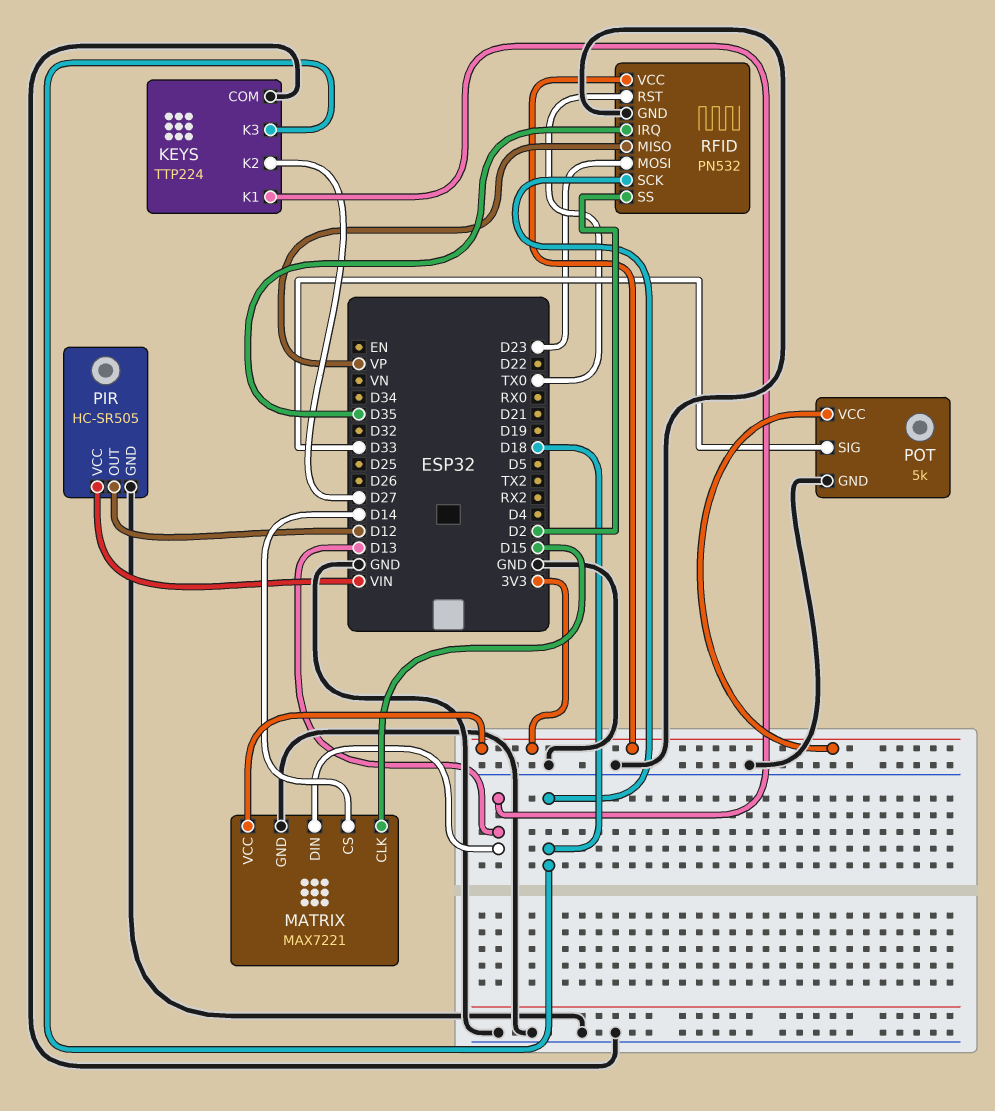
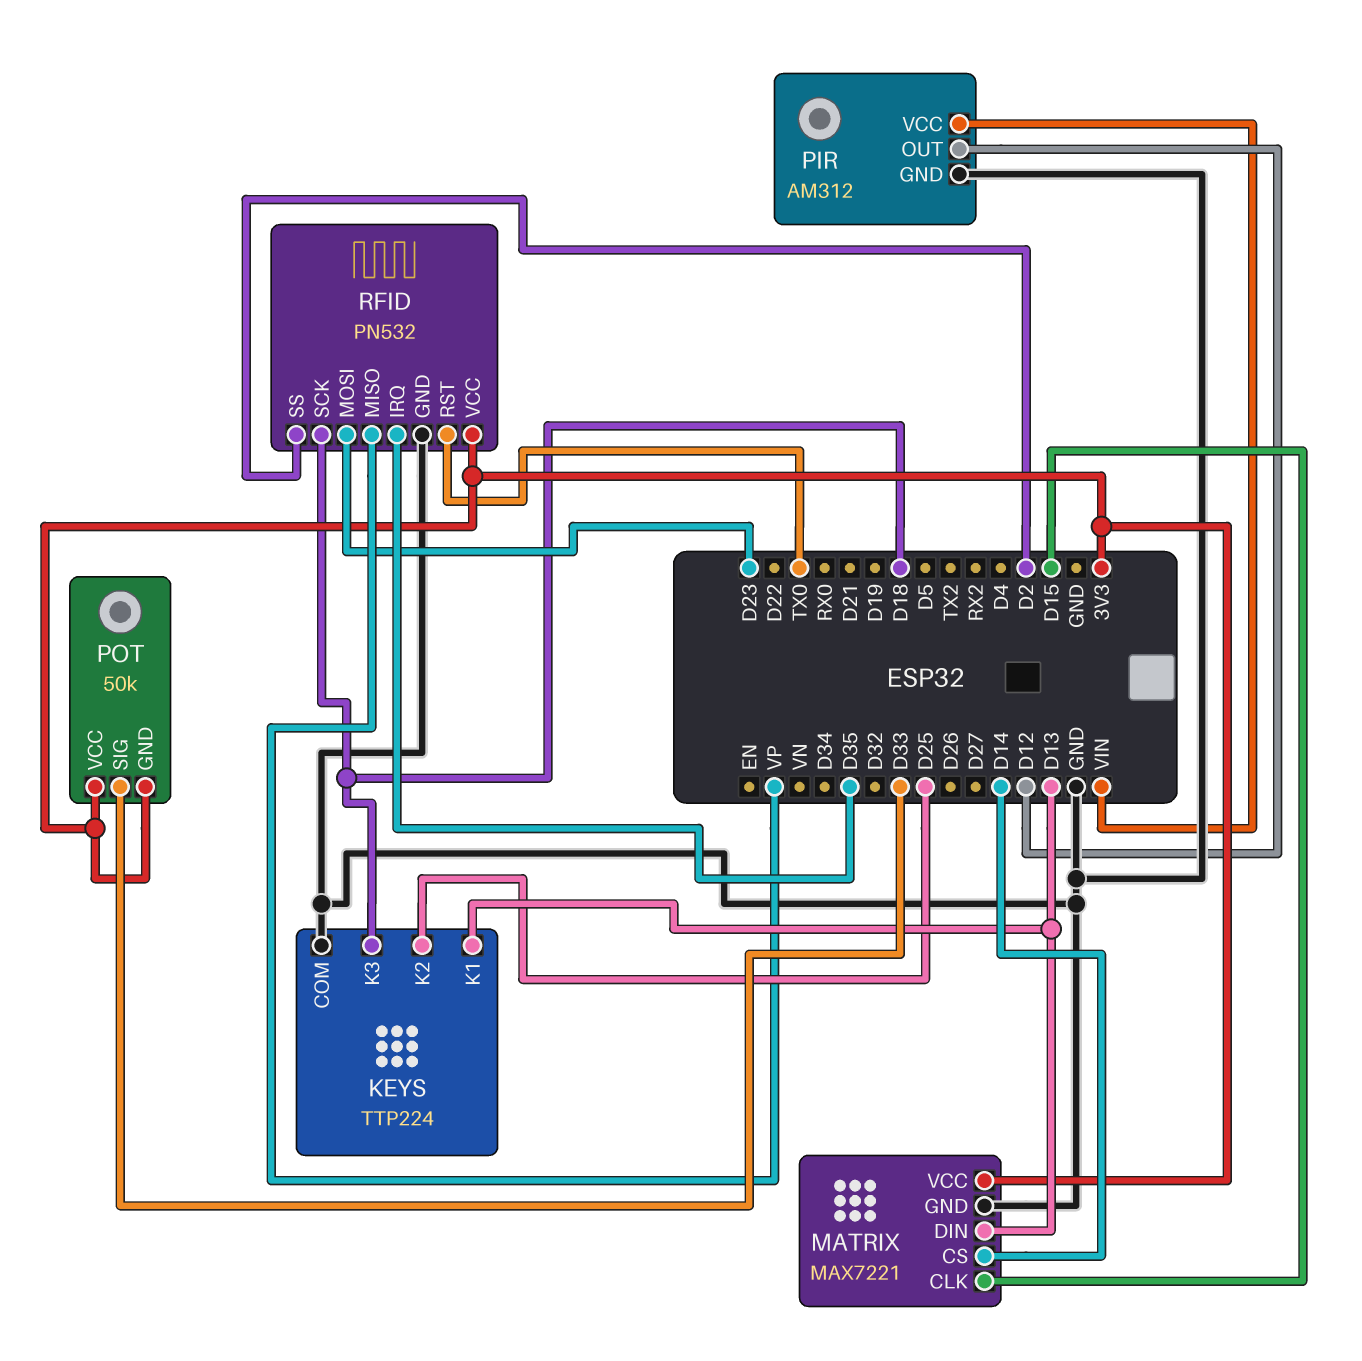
KEYS pin K2: D27 -> D25
PIR: HC-SR505 -> AM312
POT: 5k -> 50k
POT pin GND: GND -> 3V3

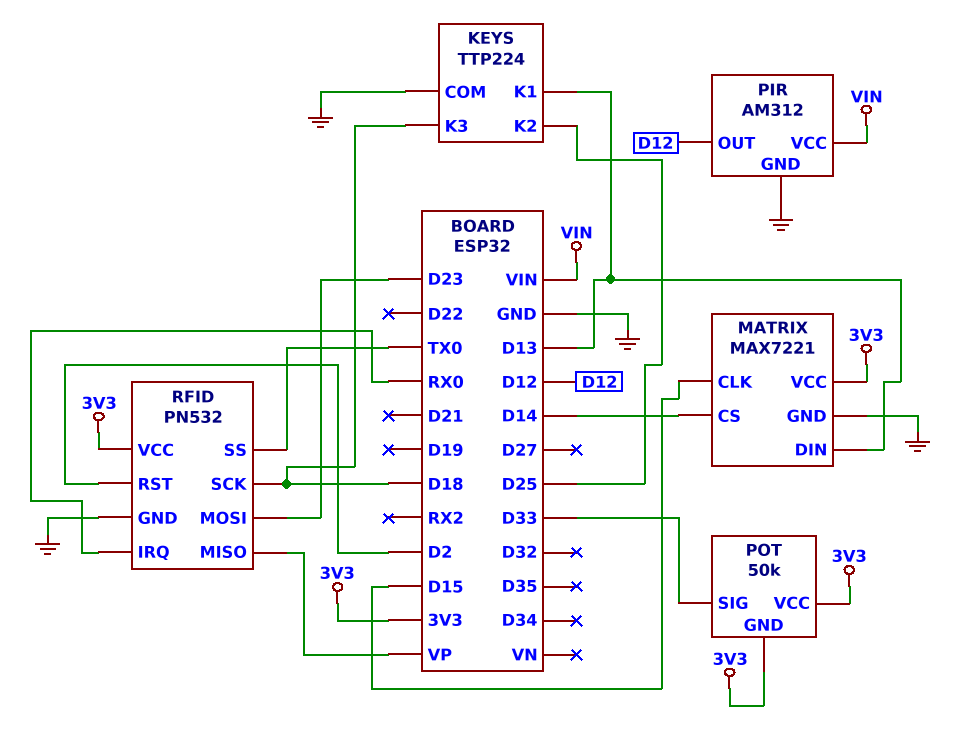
RFID pin IRQ: D35 -> RX0
RFID pin RST: TX0 -> D2
RFID pin SS: D2 -> TX0

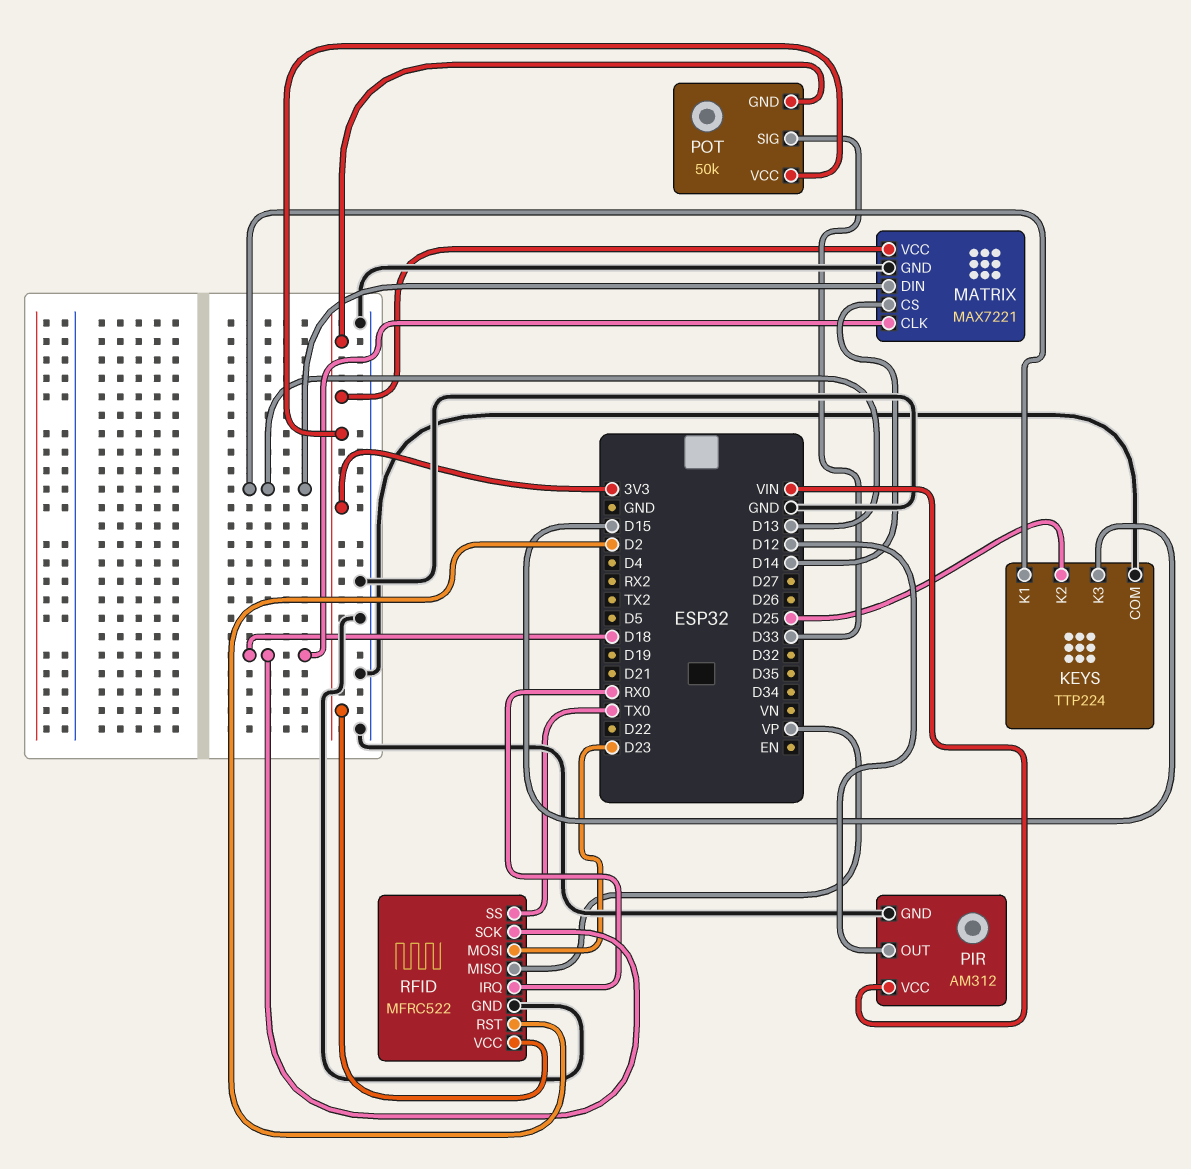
KEYS pin K3: D18 -> D15
MATRIX pin CLK: D15 -> D18
RFID: PN532 -> MFRC522

